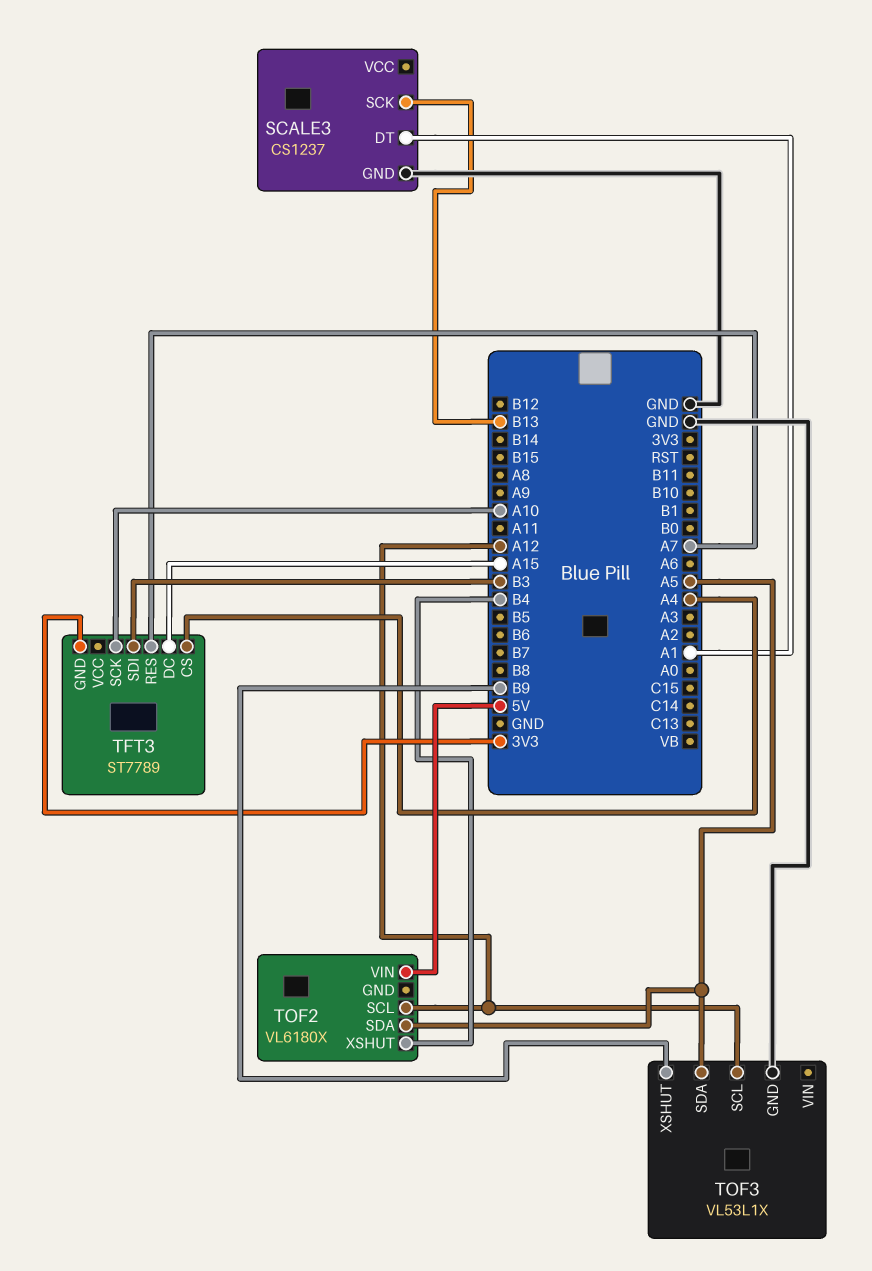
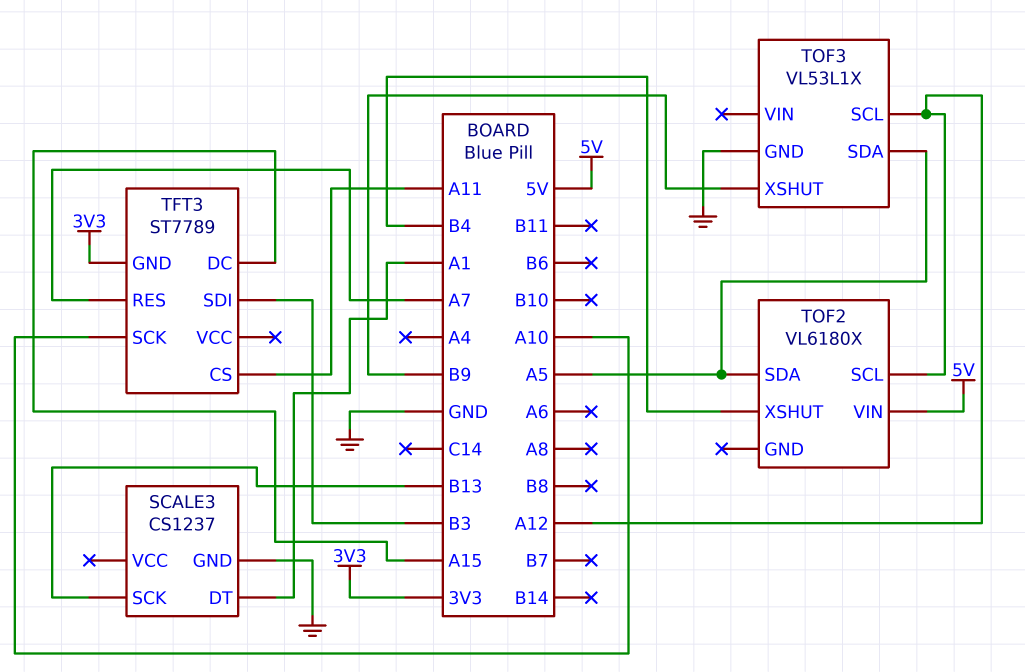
TFT3 pin CS: A4 -> A11

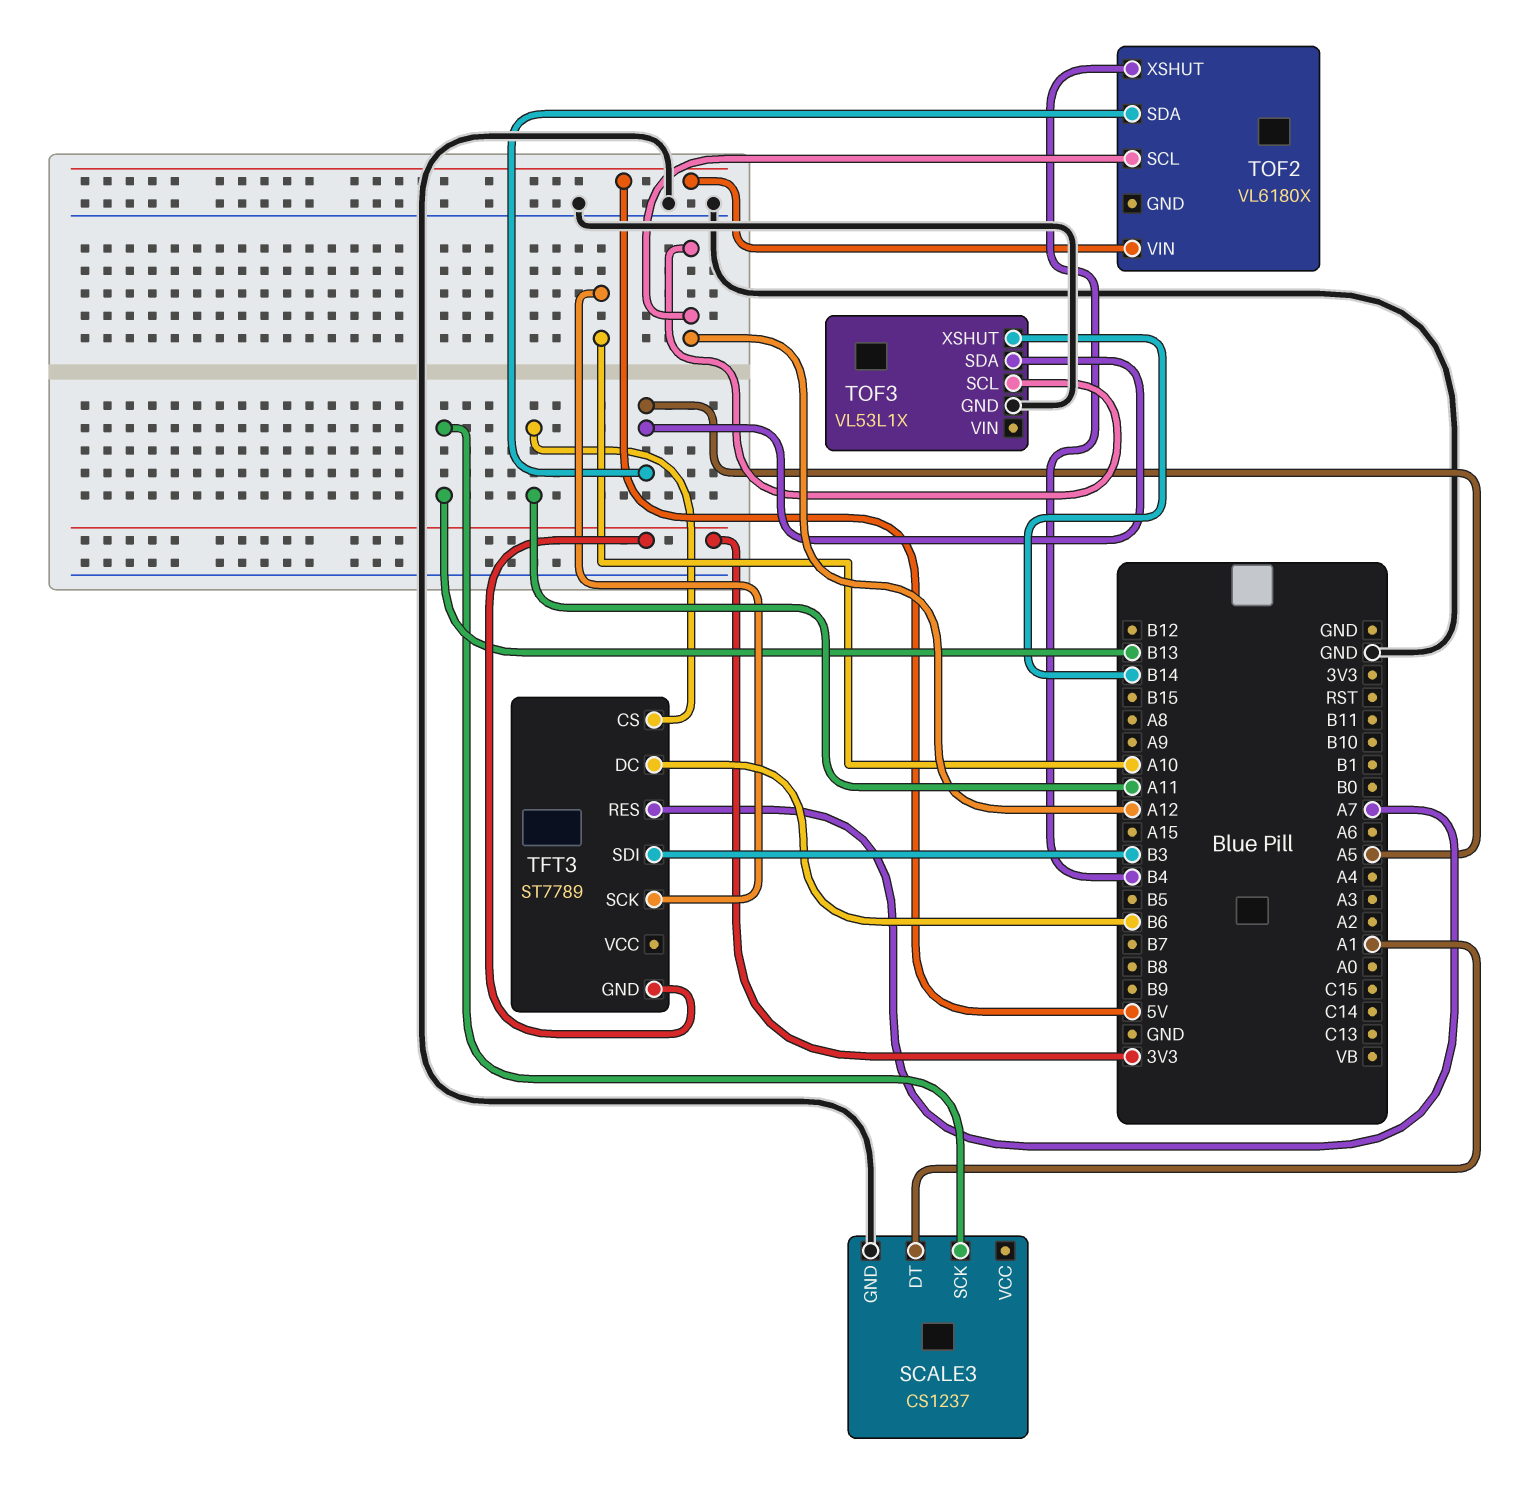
TFT3 pin DC: A15 -> B6
TOF3 pin XSHUT: B9 -> B14

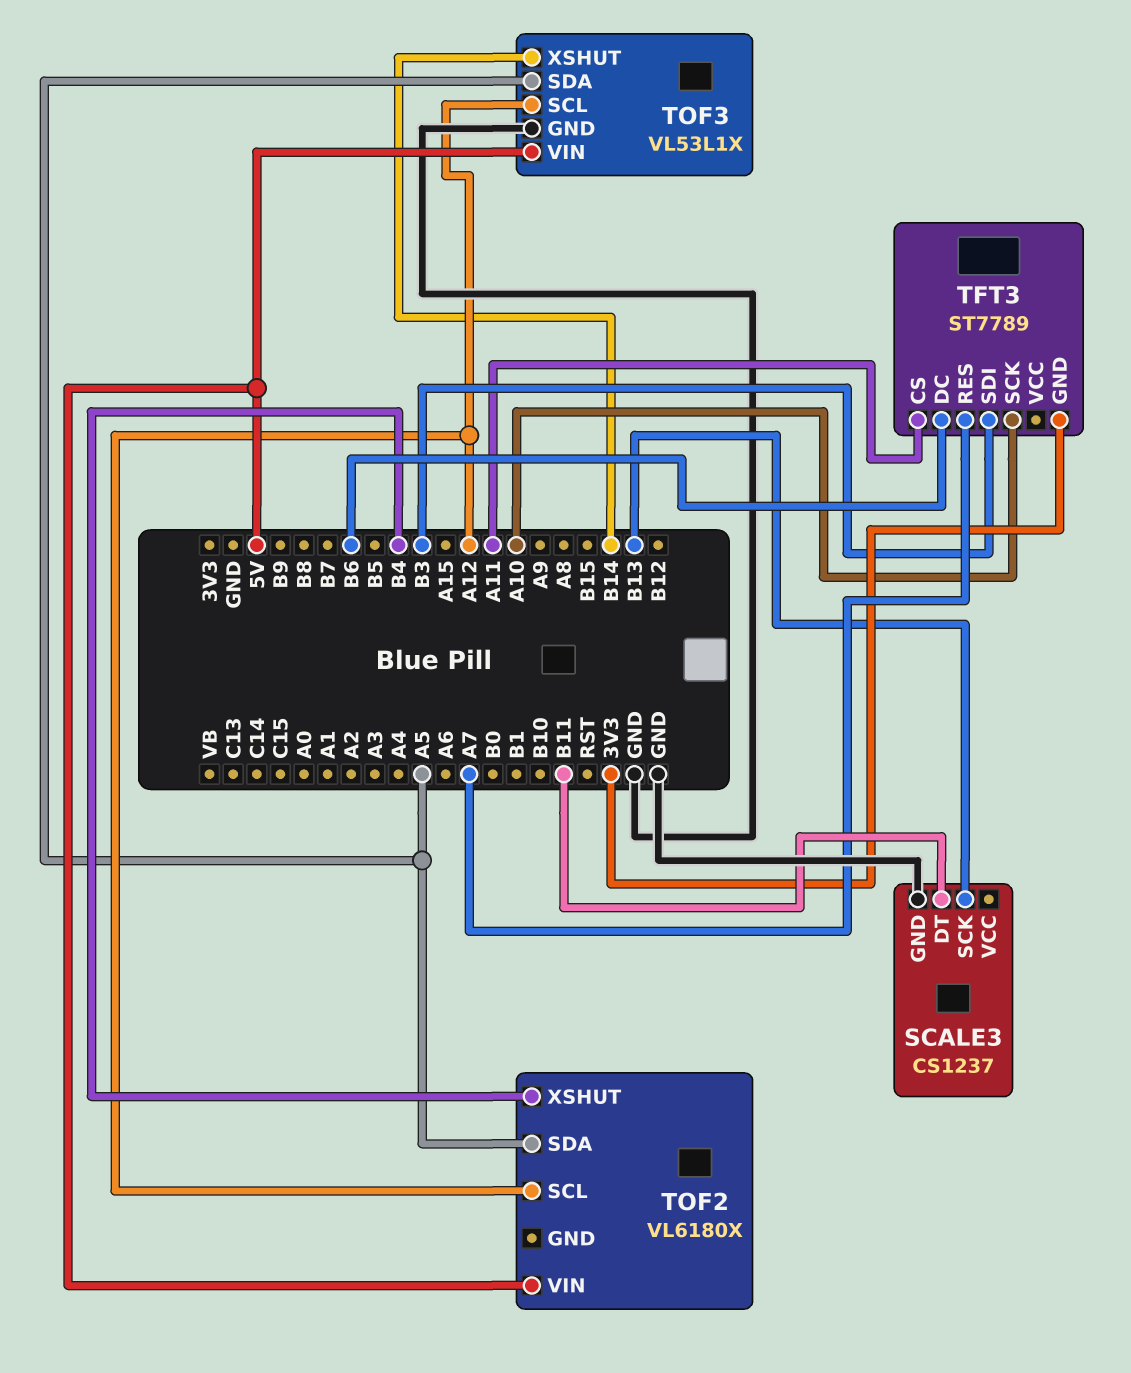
SCALE3 pin DT: A1 -> B11
TOF3 pin VIN: none -> 5V

